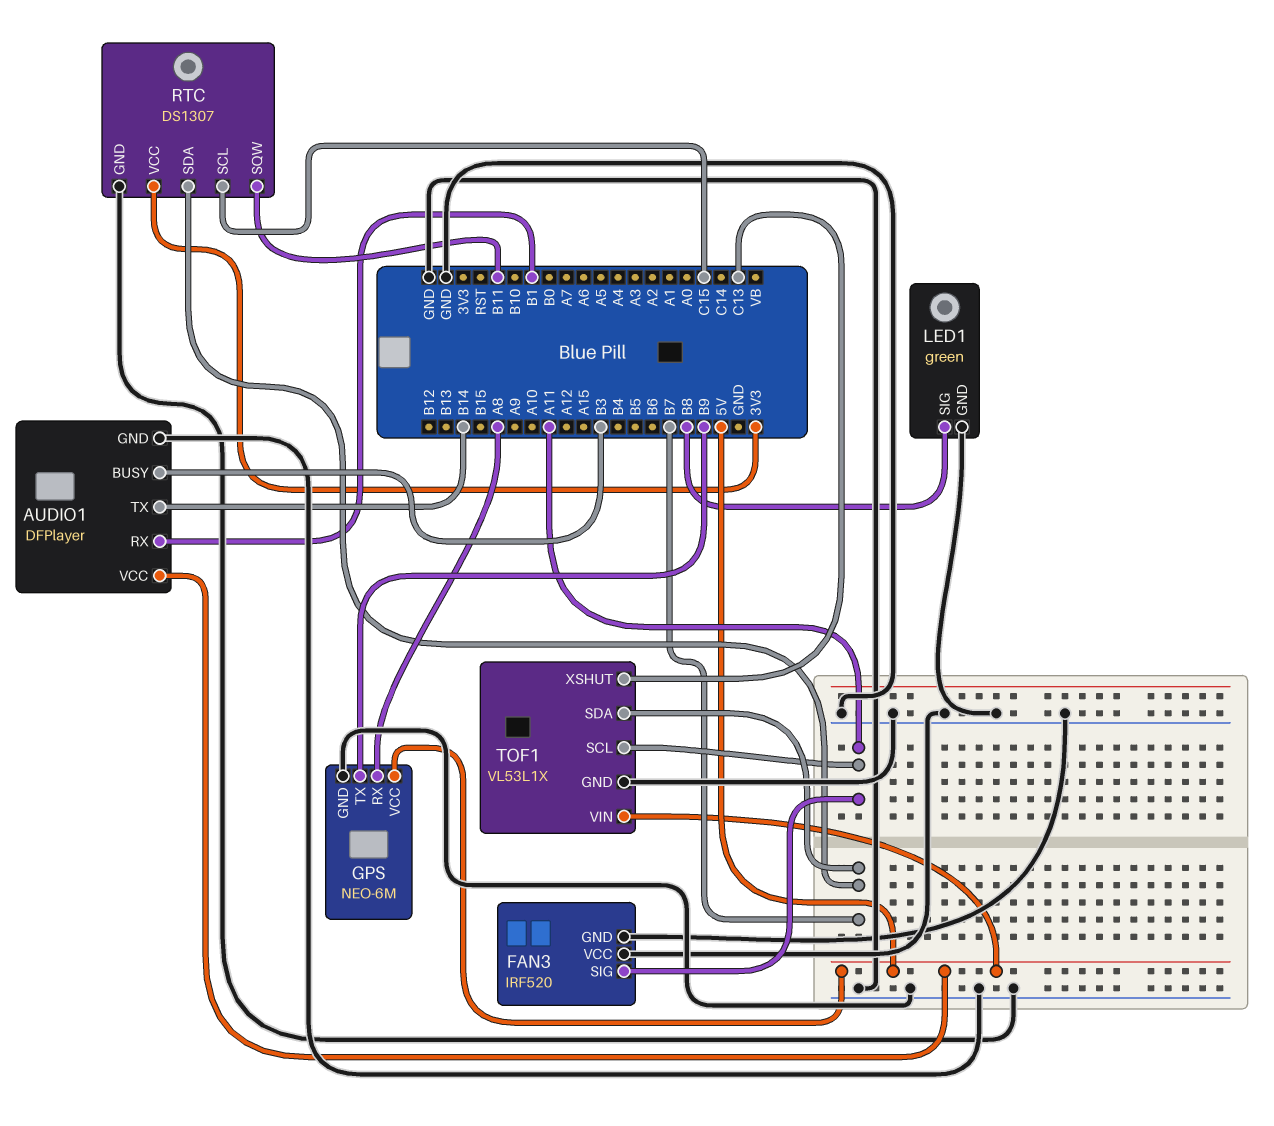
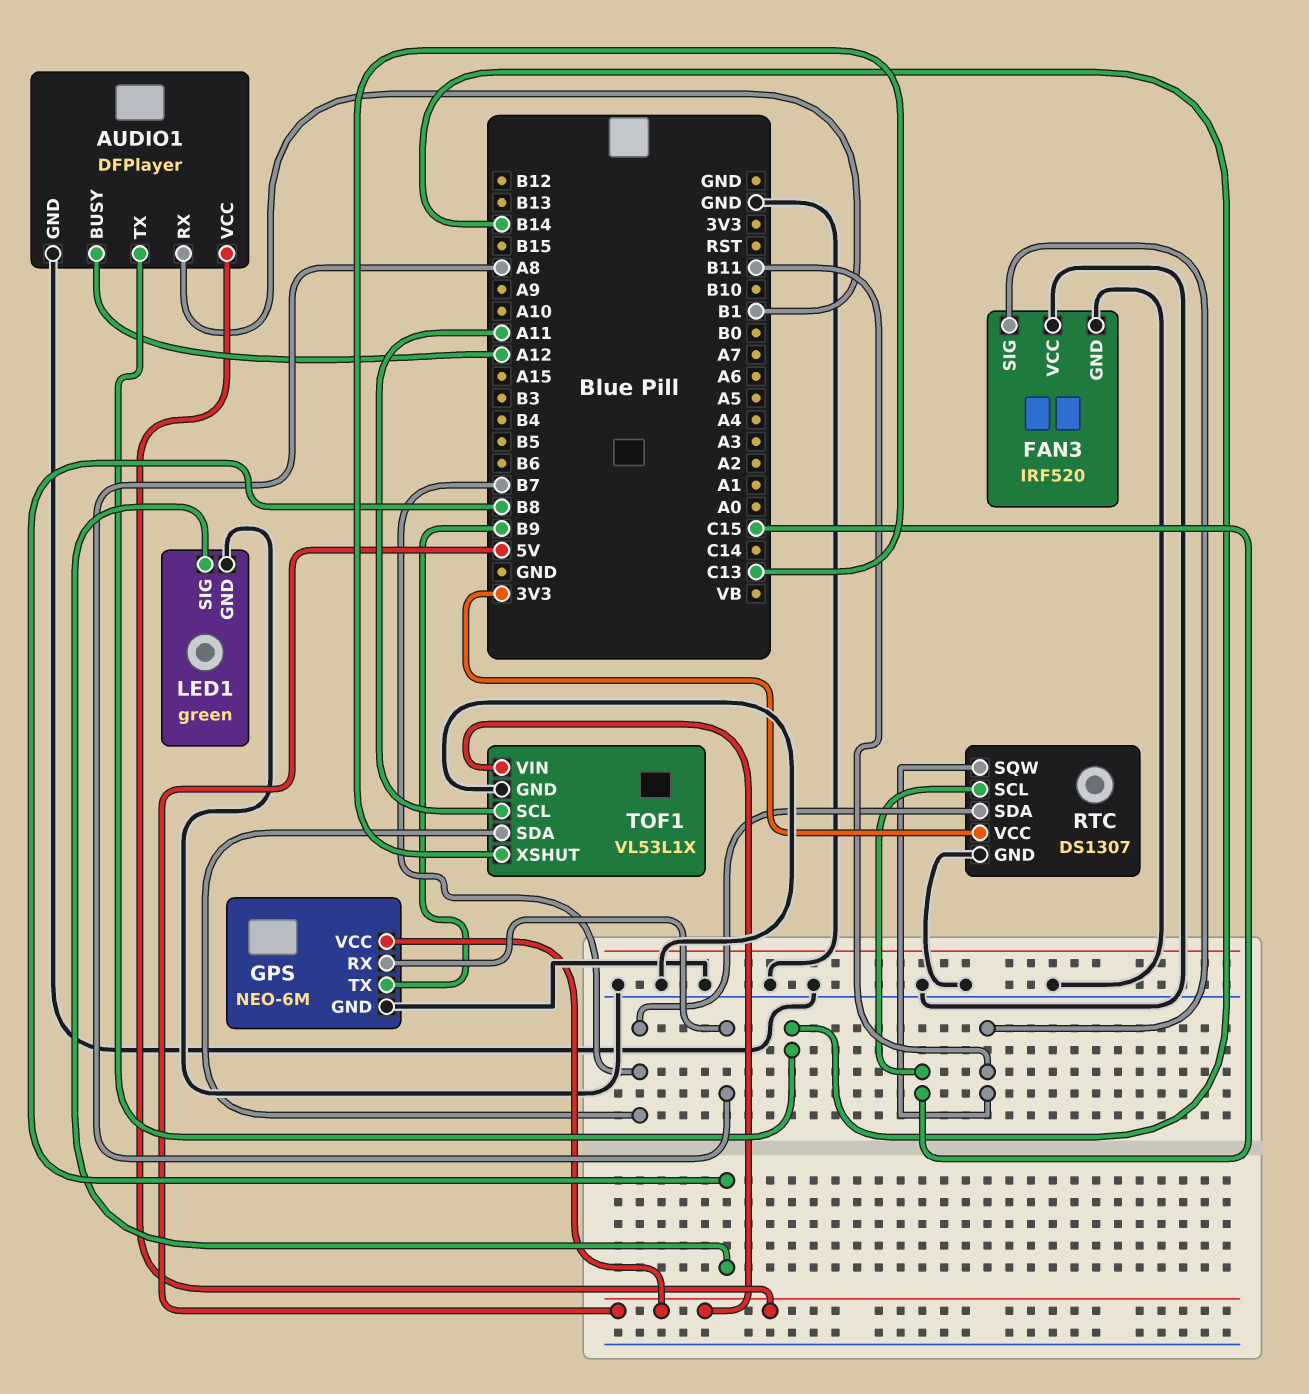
AUDIO1 pin BUSY: B3 -> A12
FAN3 pin SIG: A11 -> B11

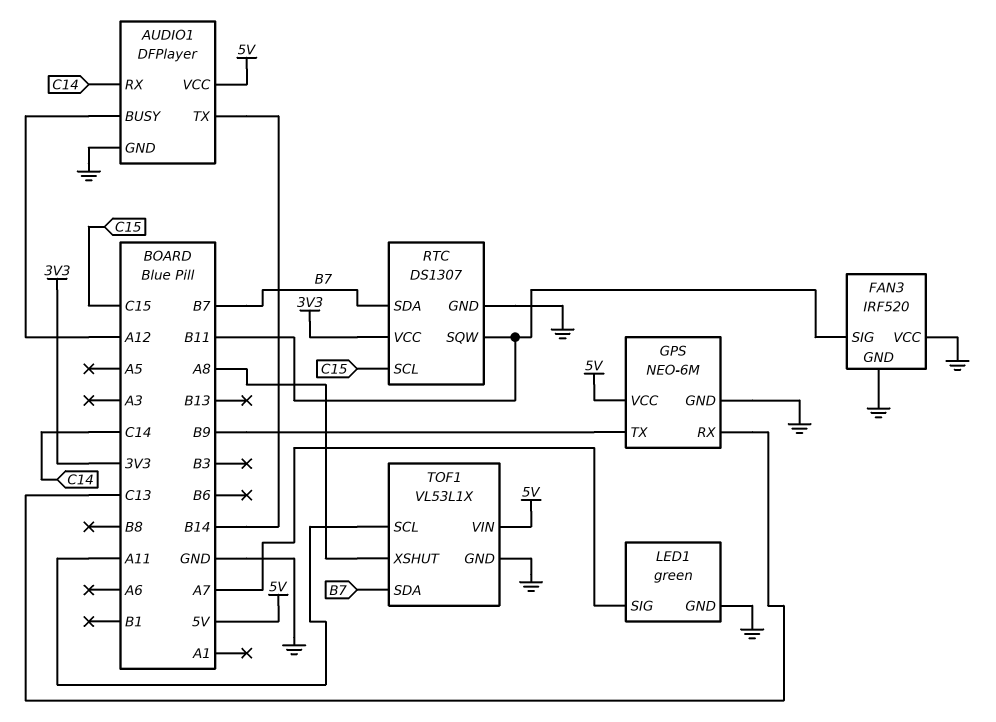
AUDIO1 pin RX: B1 -> C14
GPS pin RX: A8 -> C13
LED1 pin SIG: B8 -> A7
TOF1 pin XSHUT: C13 -> A8

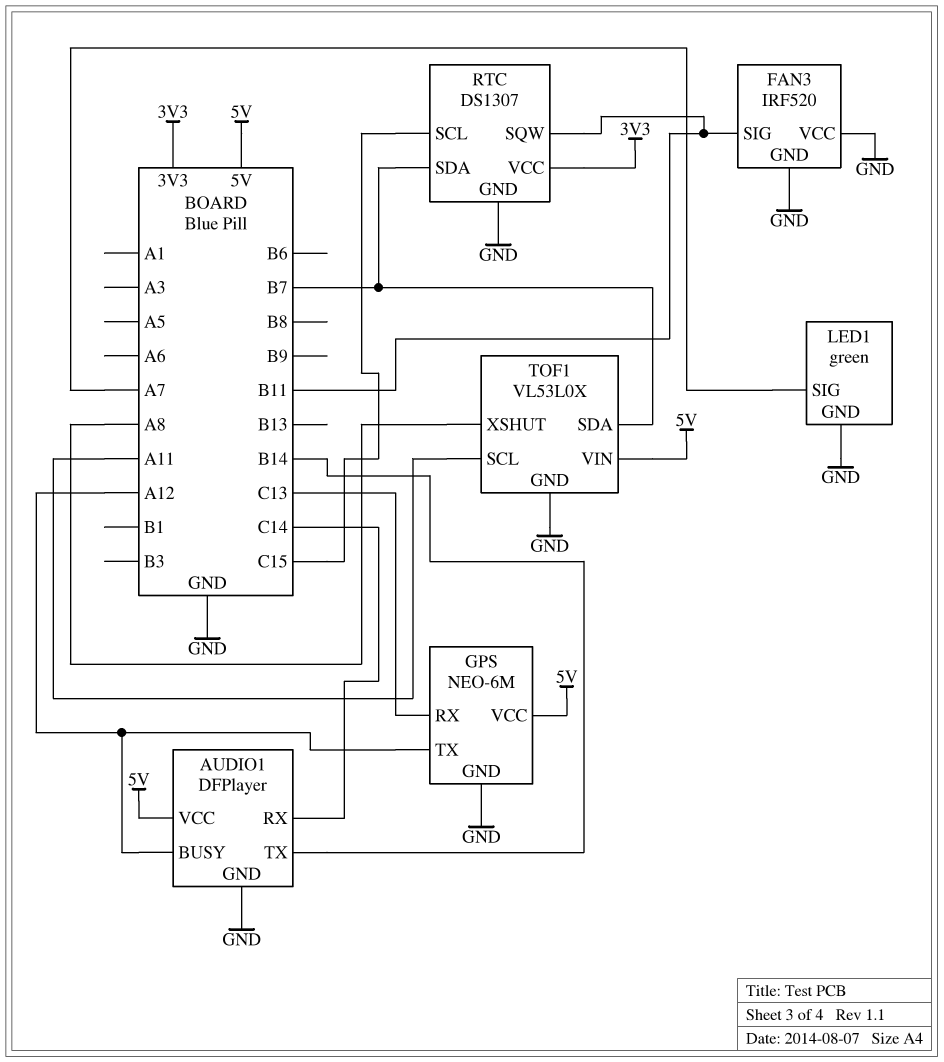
GPS pin TX: B9 -> A12
TOF1: VL53L1X -> VL53L0X

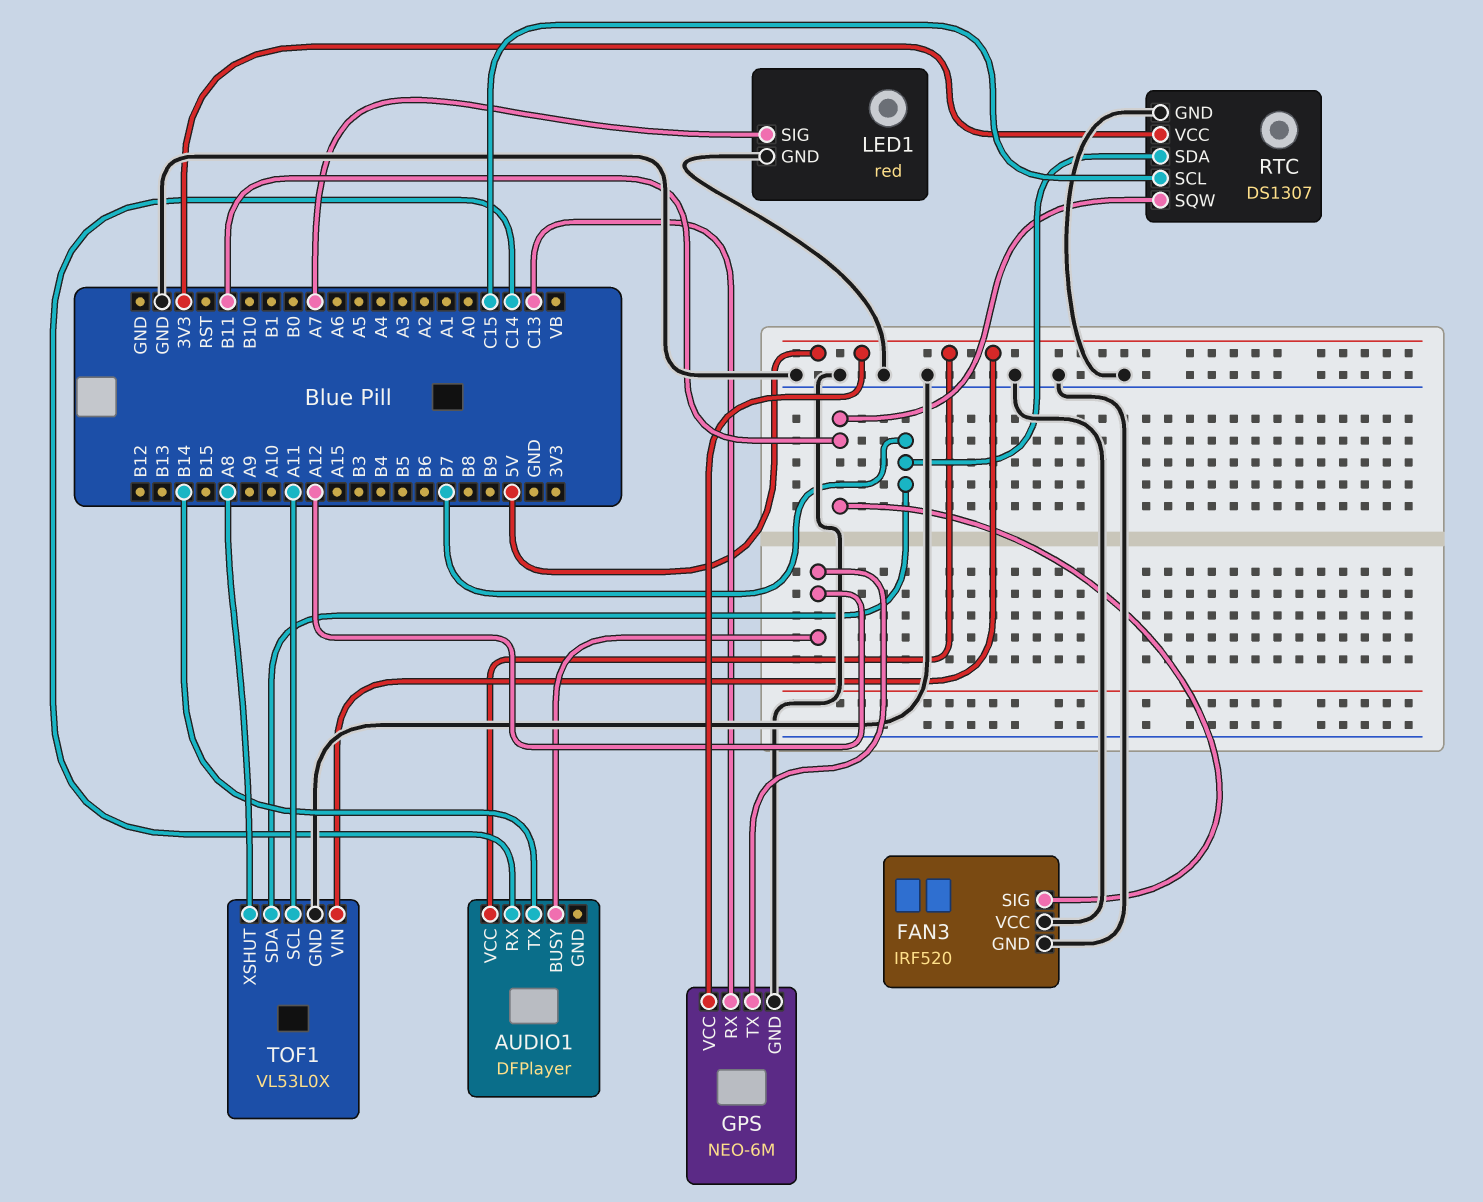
AUDIO1 pin GND: GND -> none
LED1: green -> red

